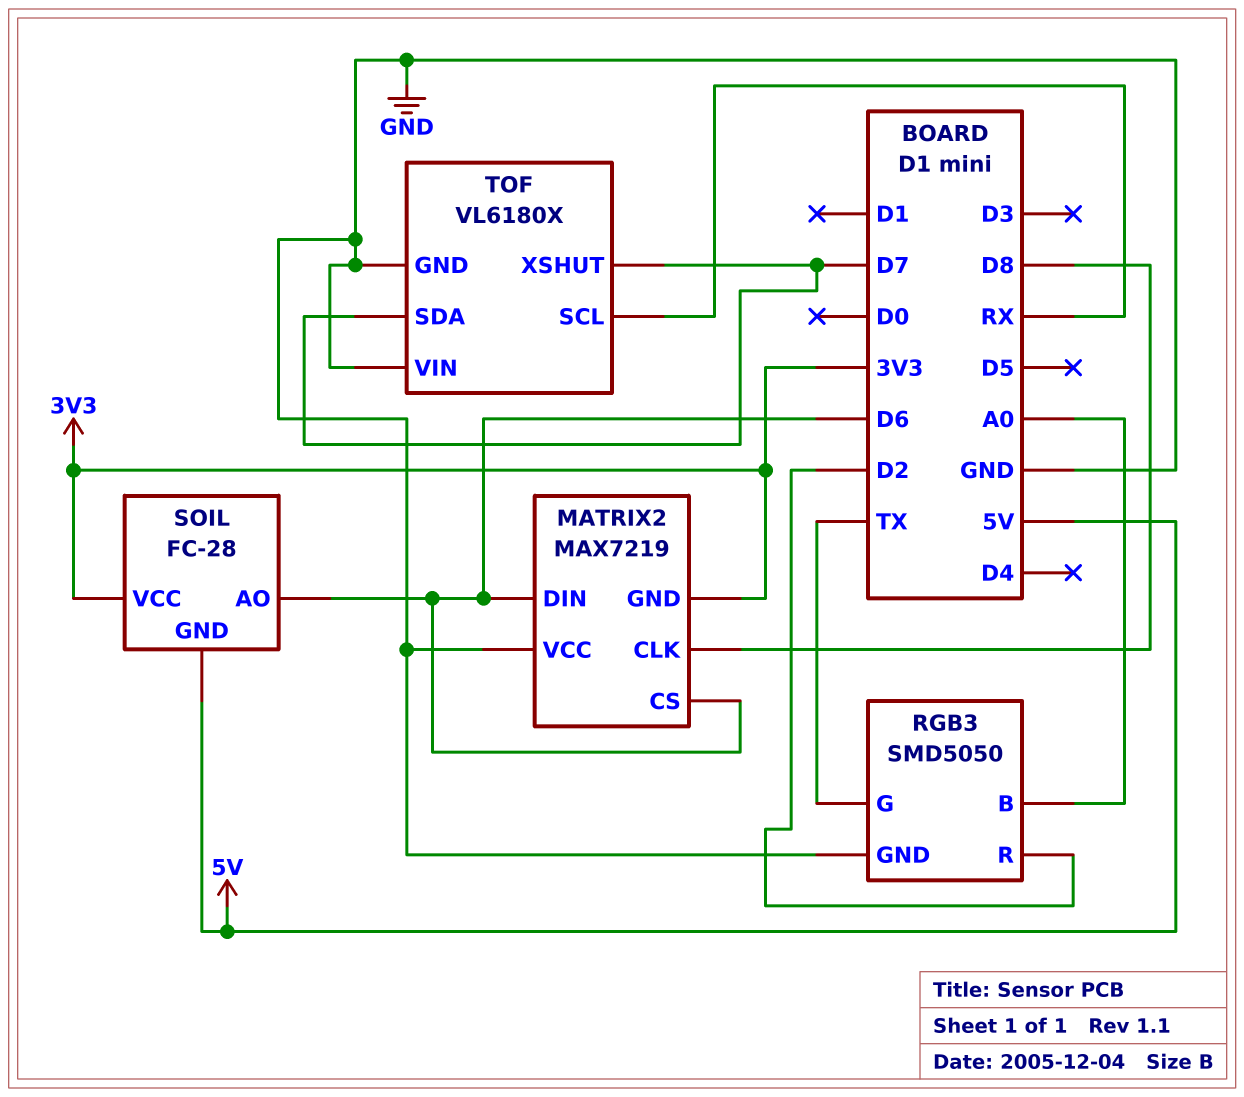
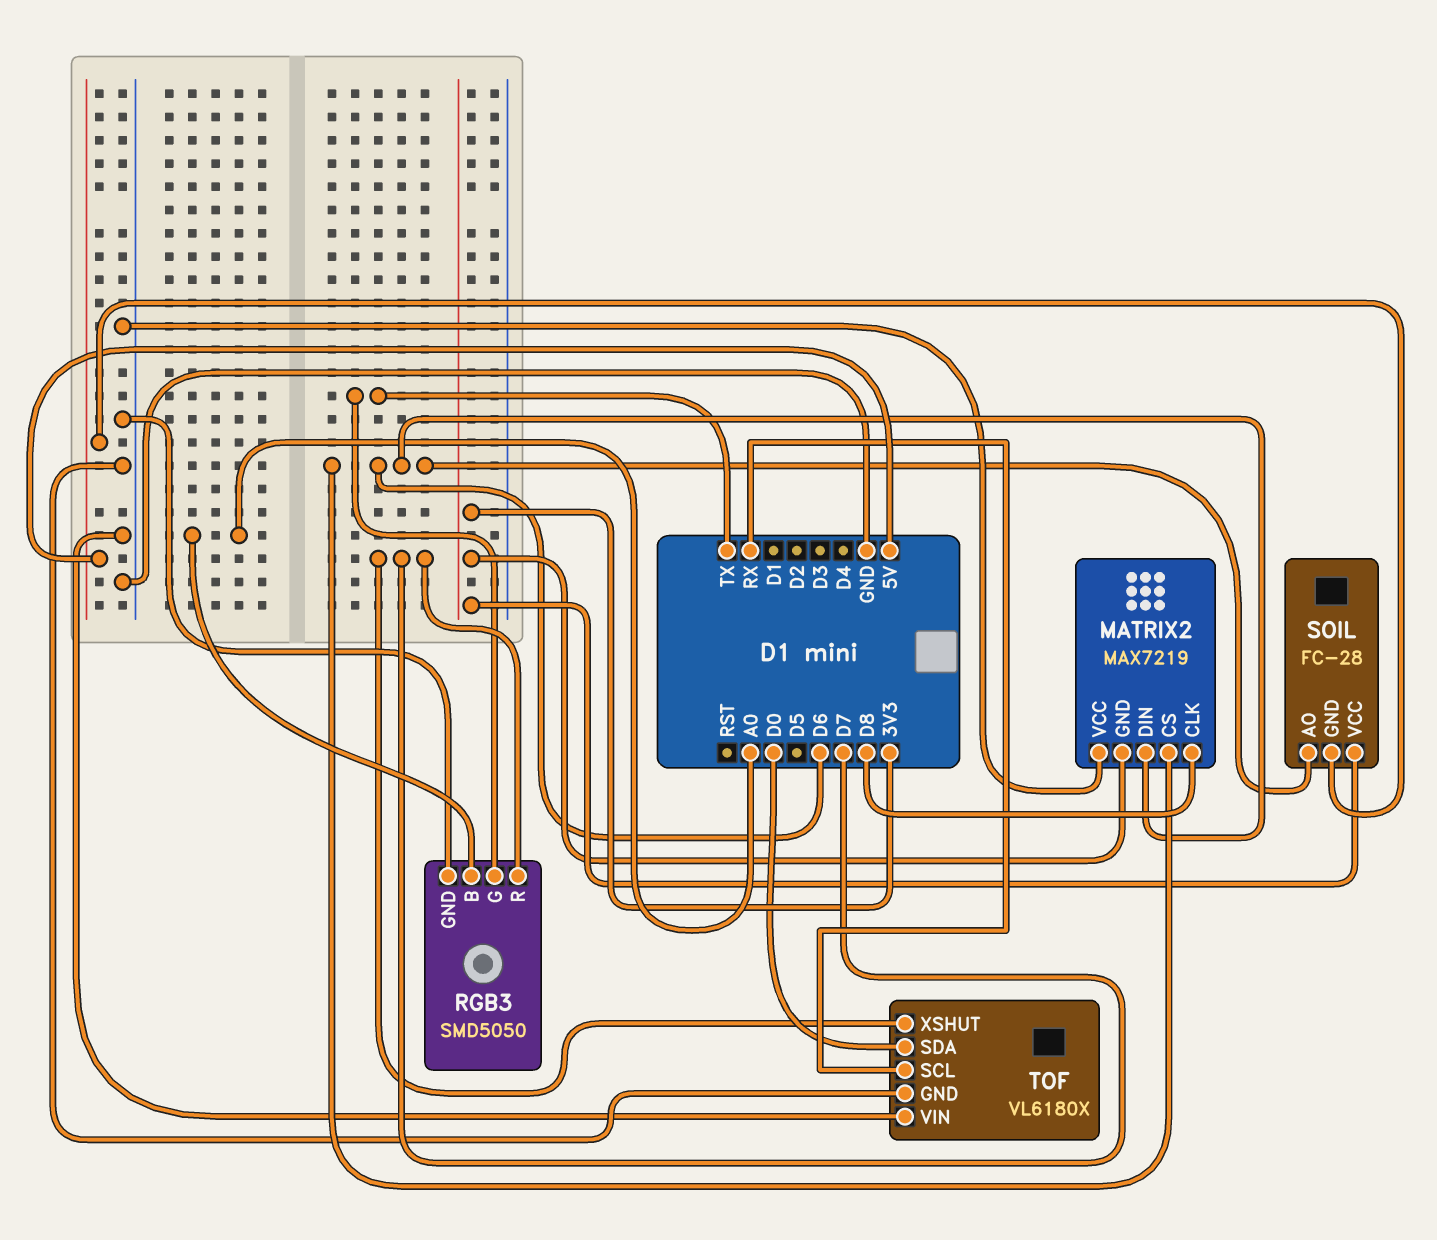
RGB3 pin R: D2 -> D7
TOF pin SDA: D7 -> D0

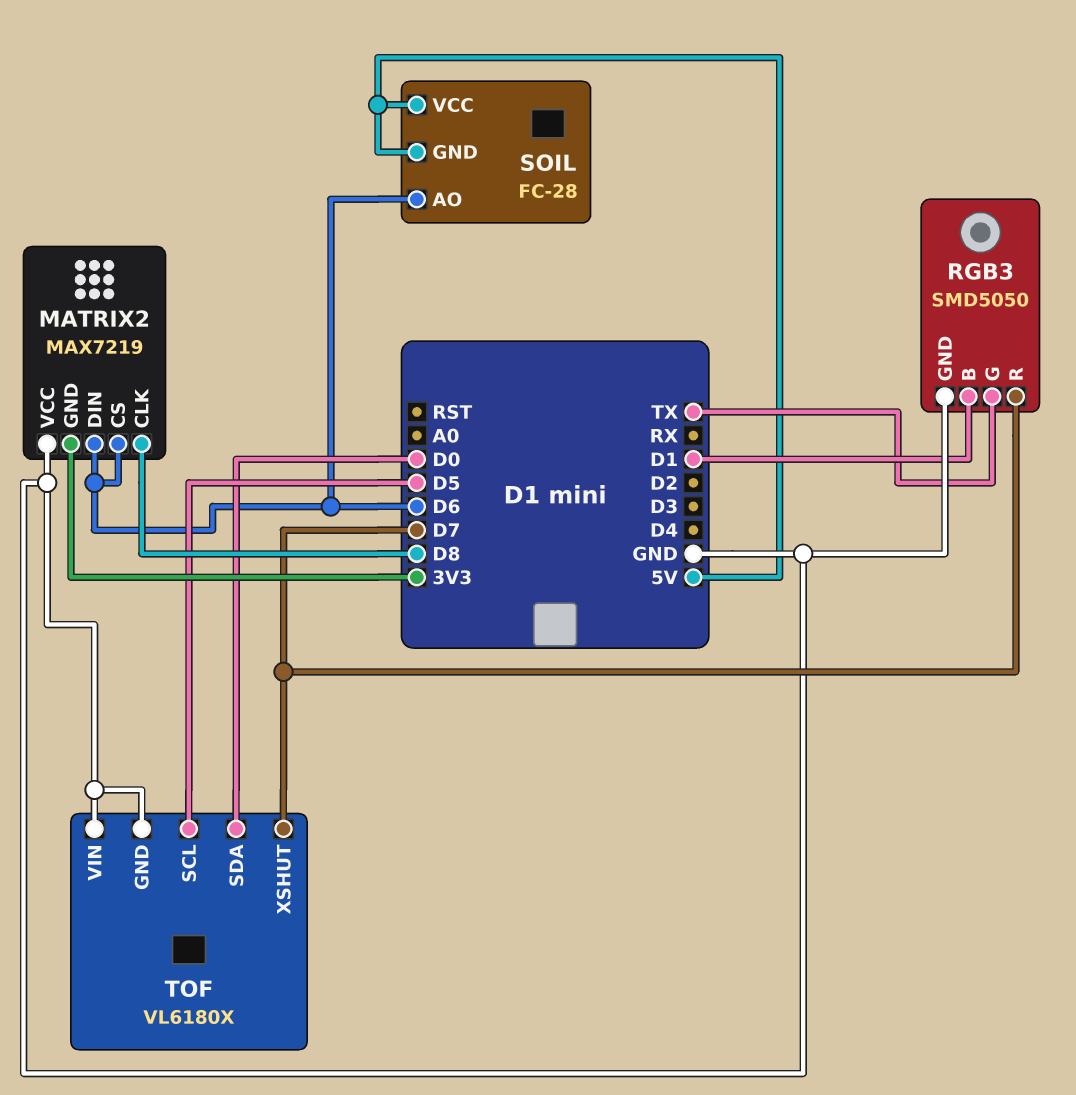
RGB3 pin B: A0 -> D1
SOIL pin VCC: 3V3 -> 5V
TOF pin SCL: RX -> D5

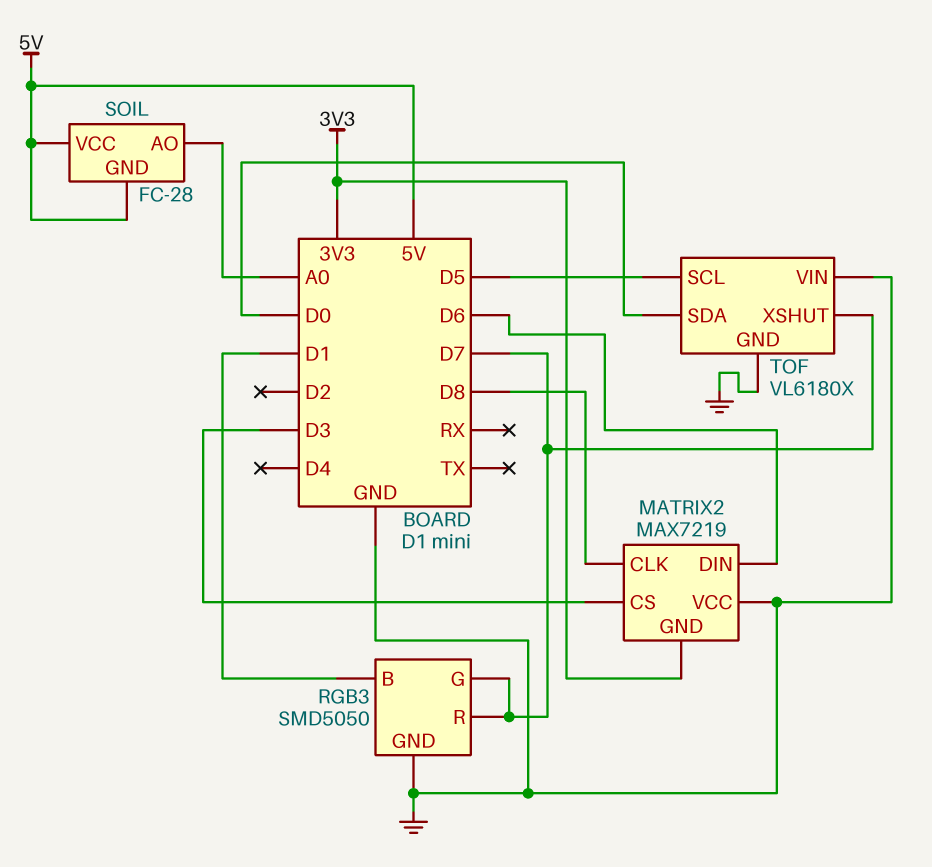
MATRIX2 pin CS: D6 -> D3
RGB3 pin G: TX -> D7
SOIL pin AO: D6 -> A0

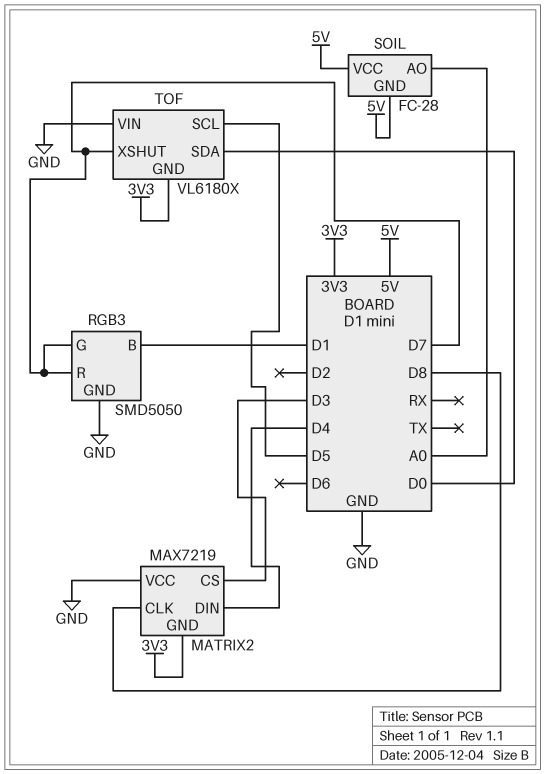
MATRIX2 pin DIN: D6 -> D4
TOF pin GND: GND -> 3V3

